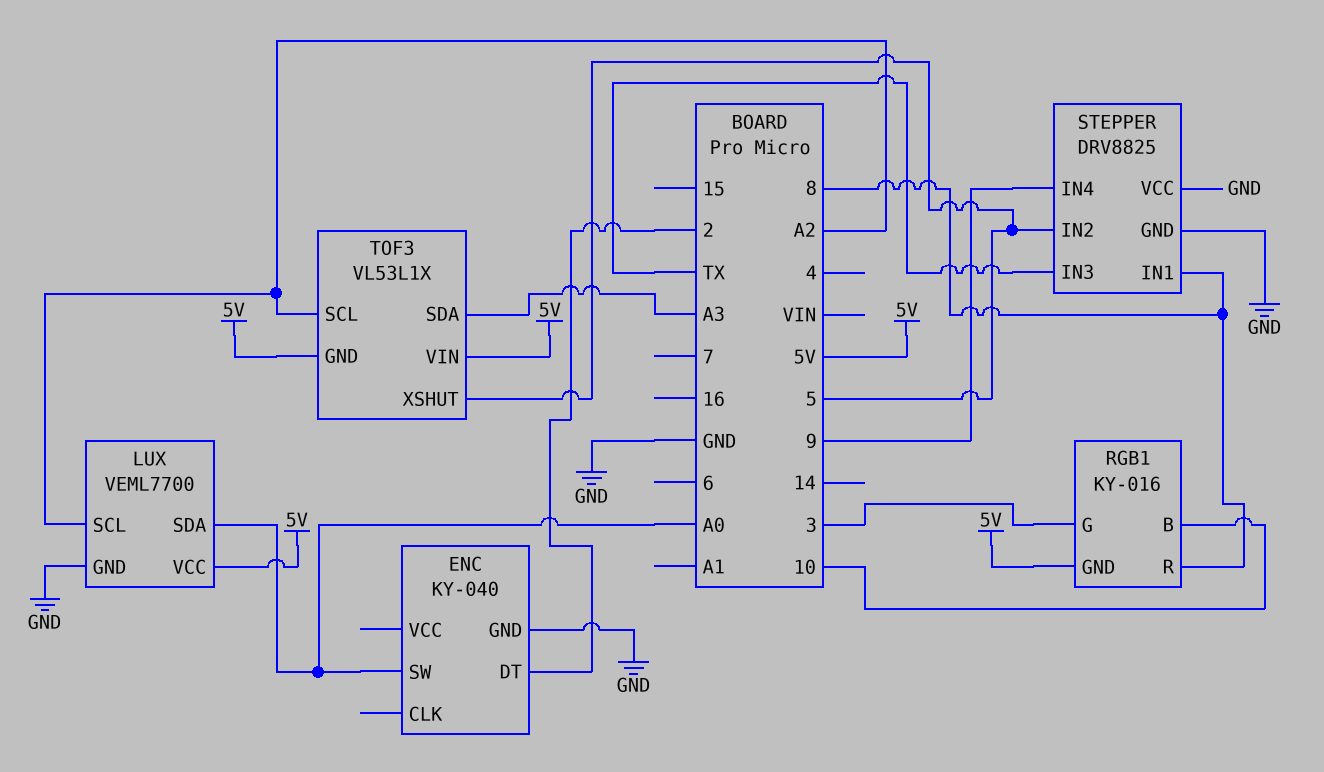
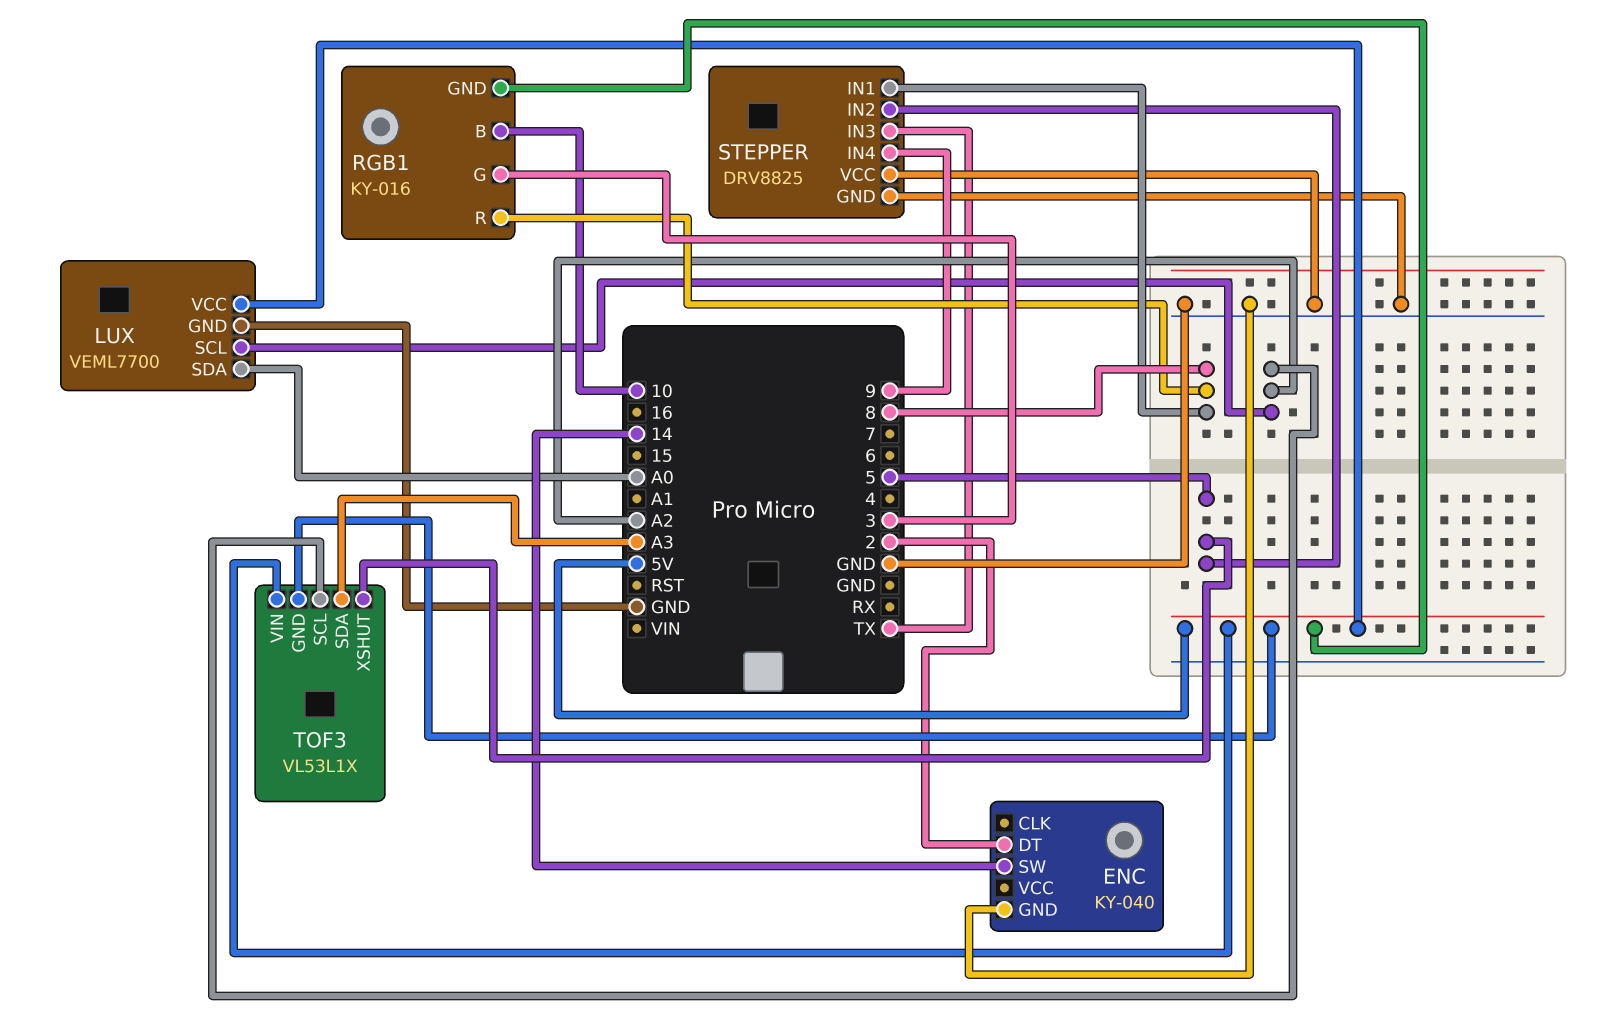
ENC pin SW: A0 -> 14

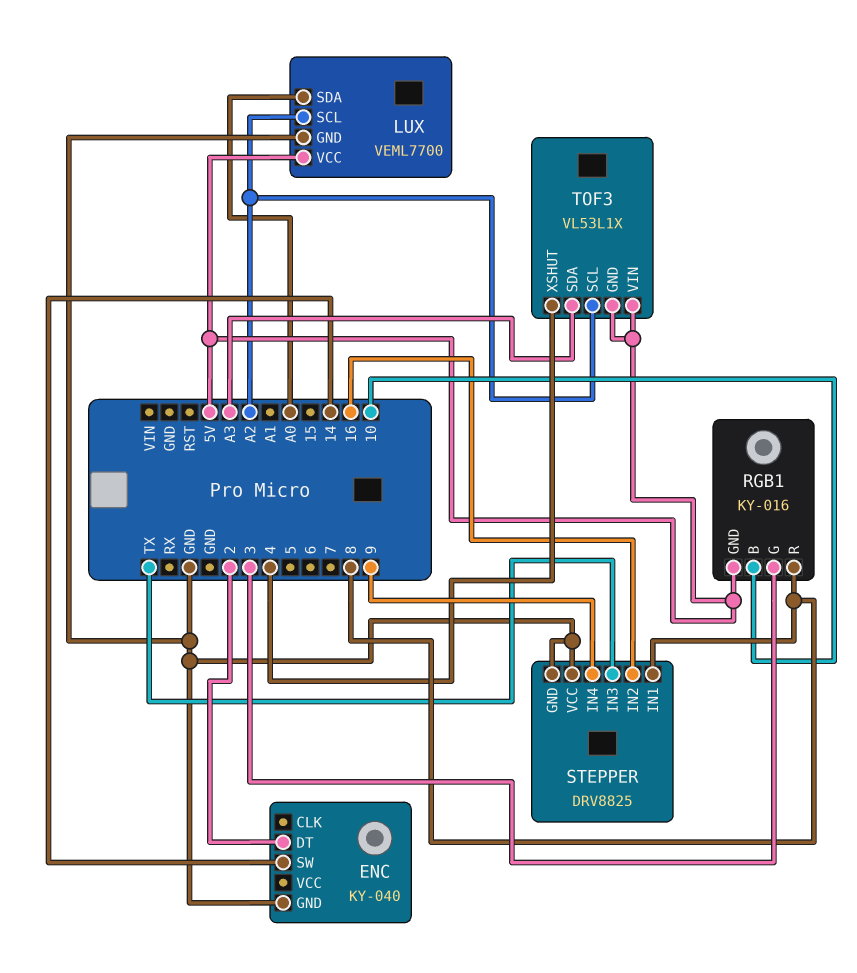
STEPPER pin IN2: 5 -> 16
TOF3 pin XSHUT: 5 -> 4

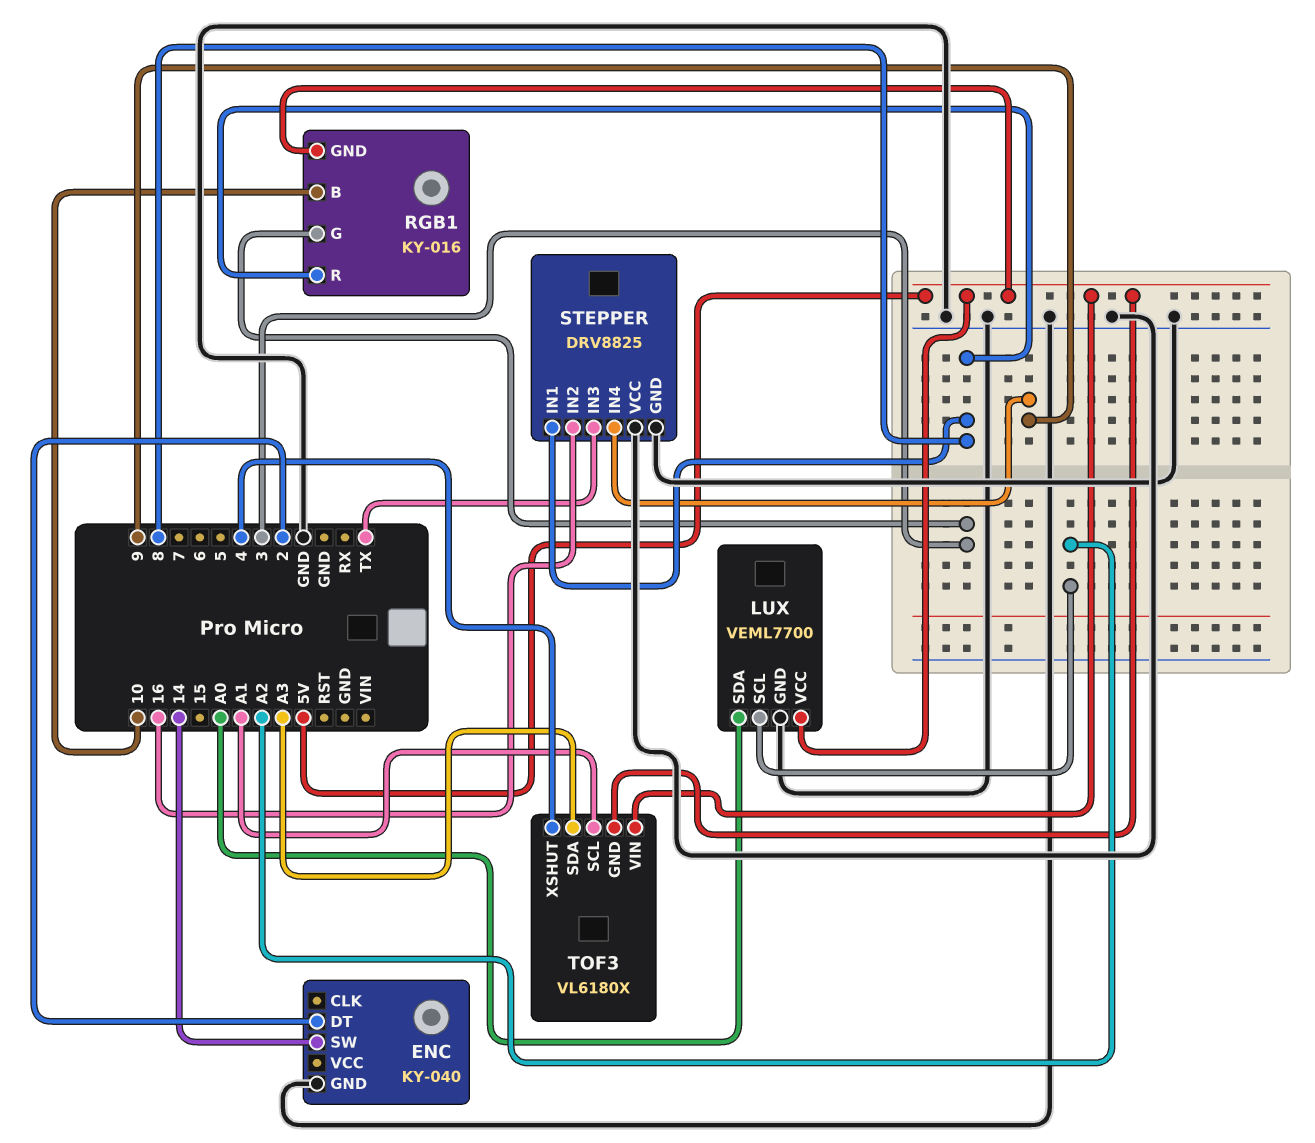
TOF3: VL53L1X -> VL6180X
TOF3 pin SCL: A2 -> A1

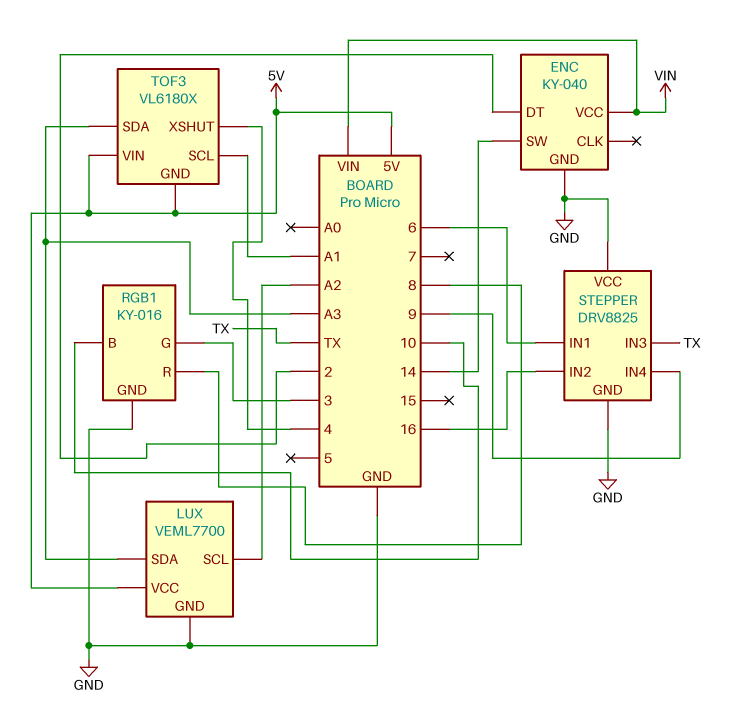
ENC pin VCC: none -> VIN
LUX pin SDA: A0 -> A3
RGB1 pin GND: 5V -> GND
STEPPER pin IN1: 8 -> 6

